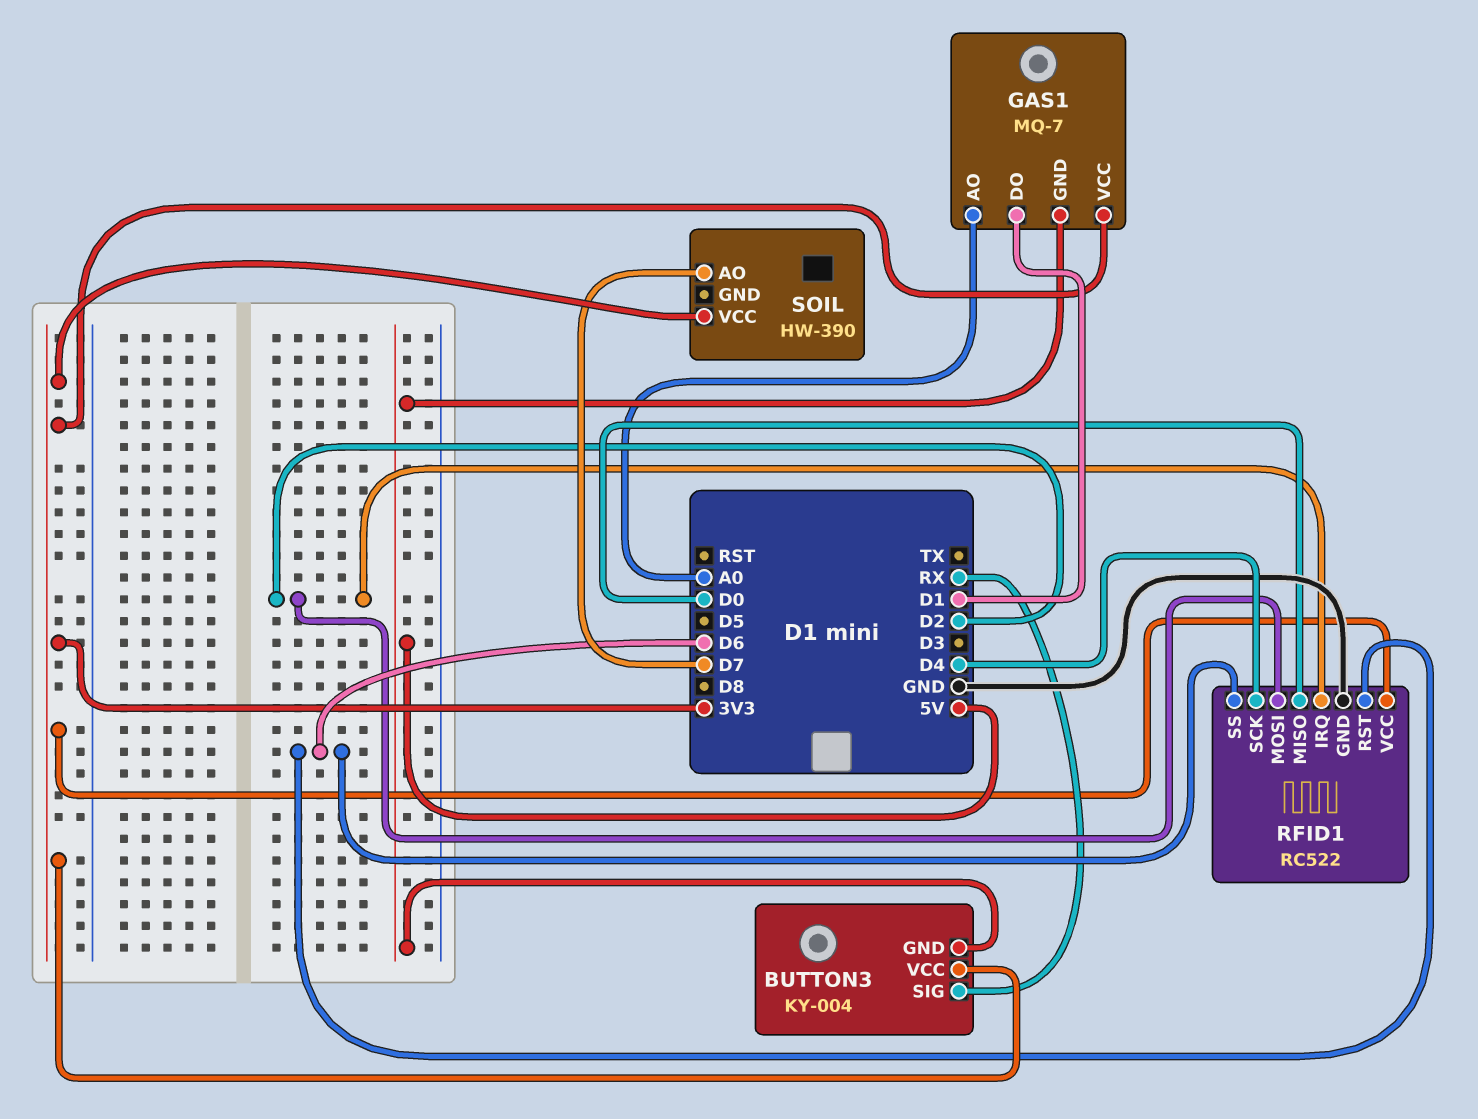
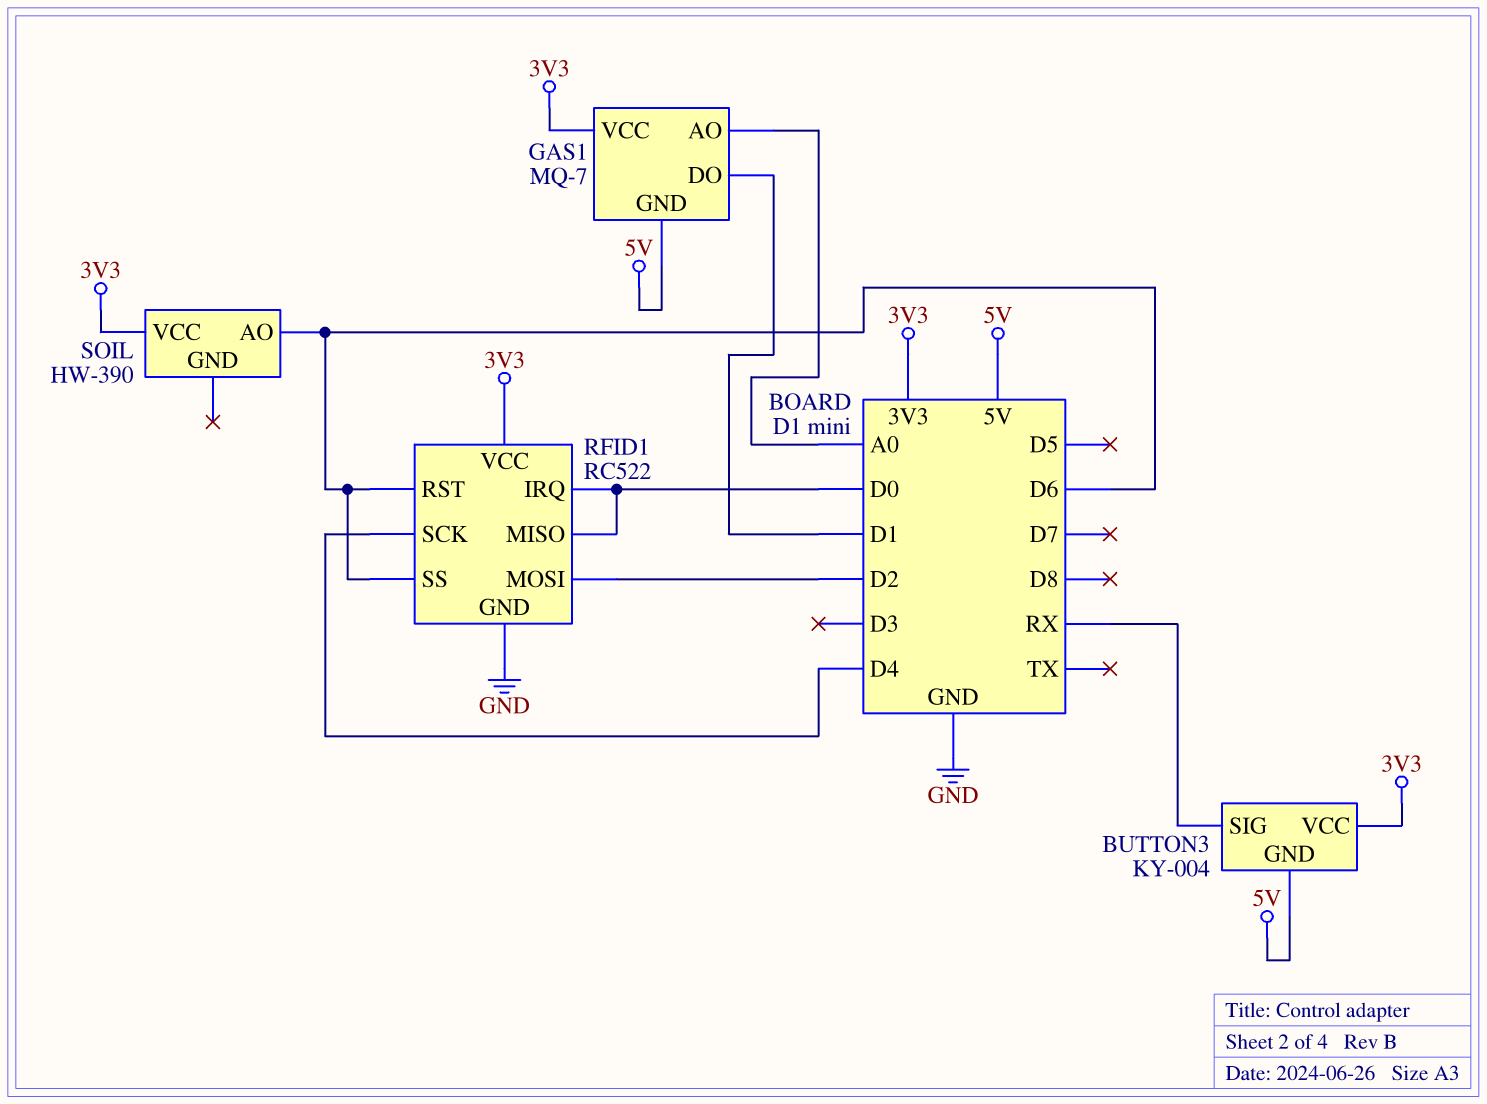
RFID1 pin IRQ: D2 -> D0
SOIL pin AO: D7 -> D6

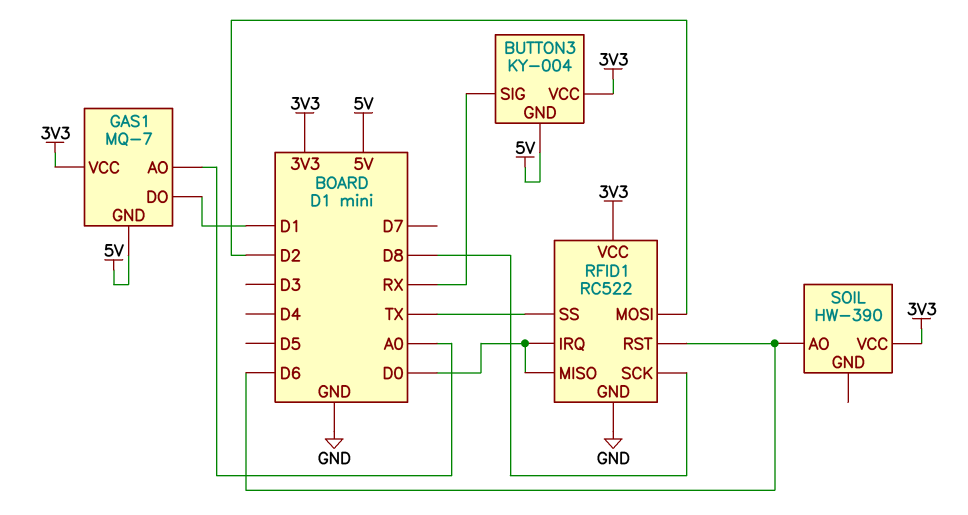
RFID1 pin SCK: D4 -> D8
RFID1 pin SS: D6 -> TX

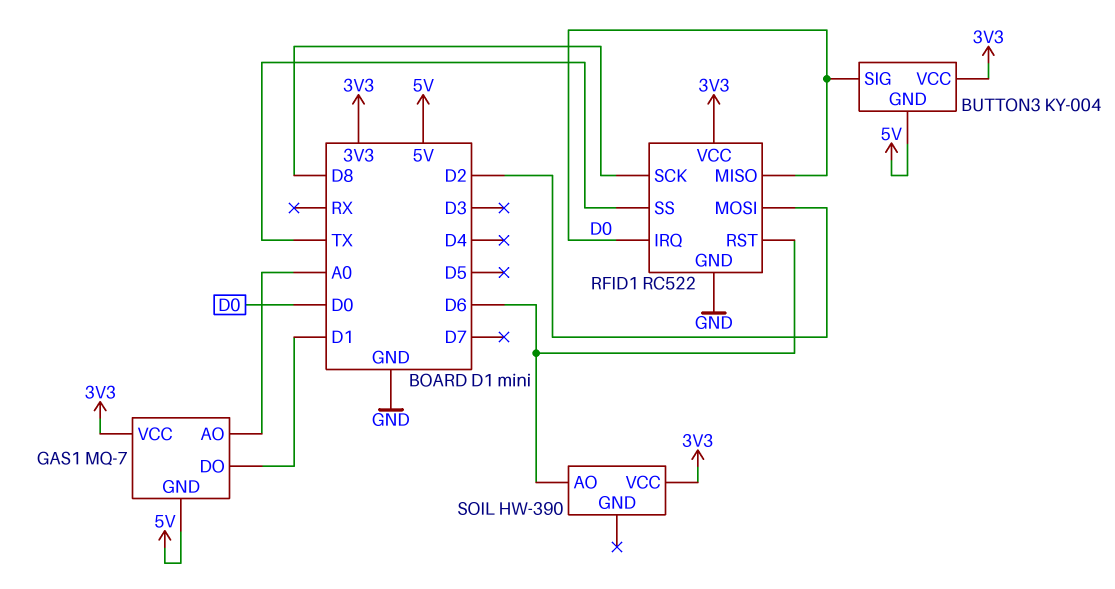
BUTTON3 pin SIG: RX -> D0

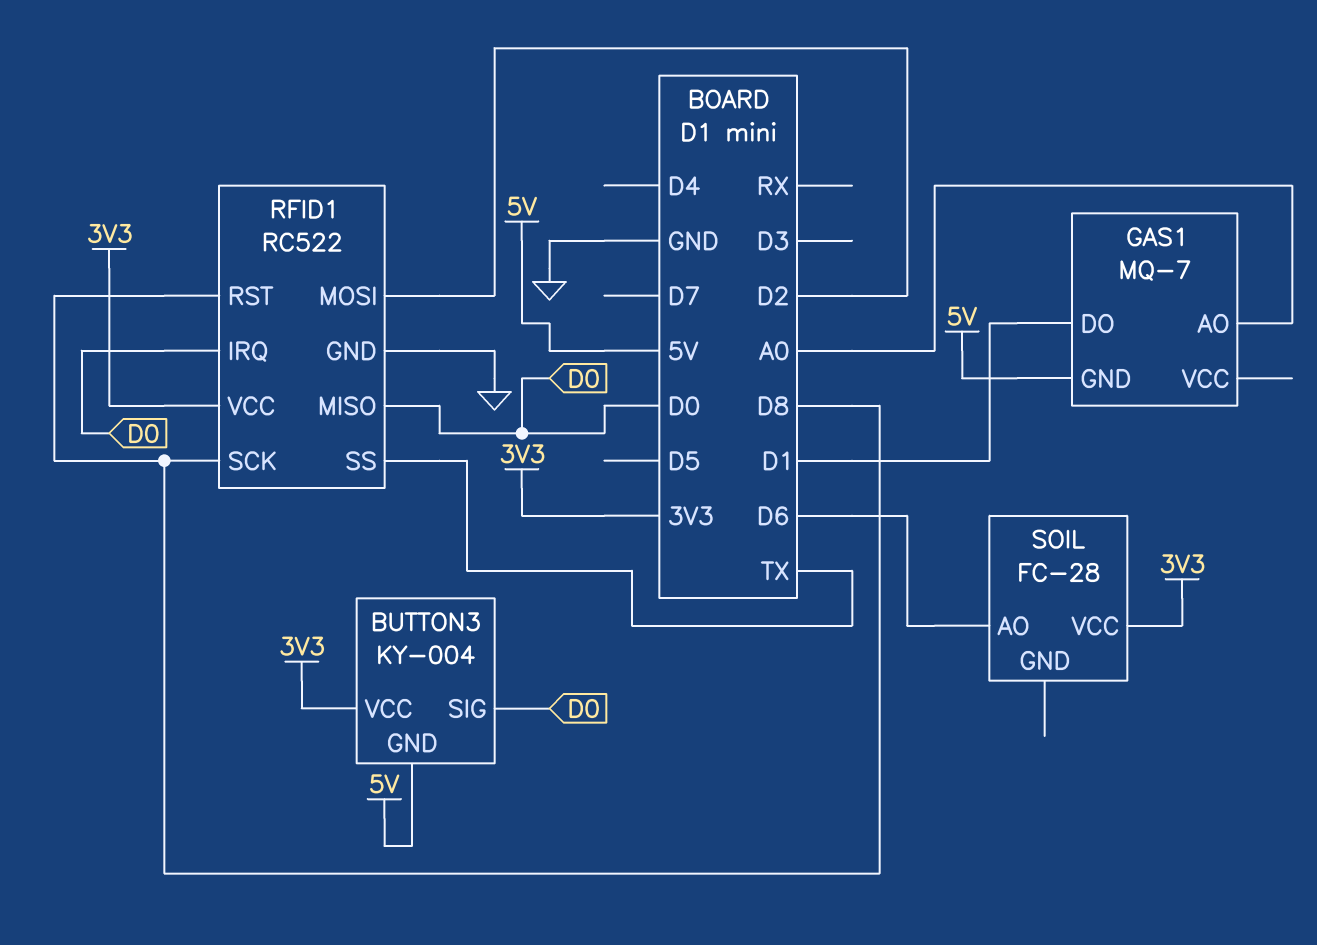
GAS1 pin VCC: 3V3 -> none
RFID1 pin RST: D6 -> D8
SOIL: HW-390 -> FC-28

